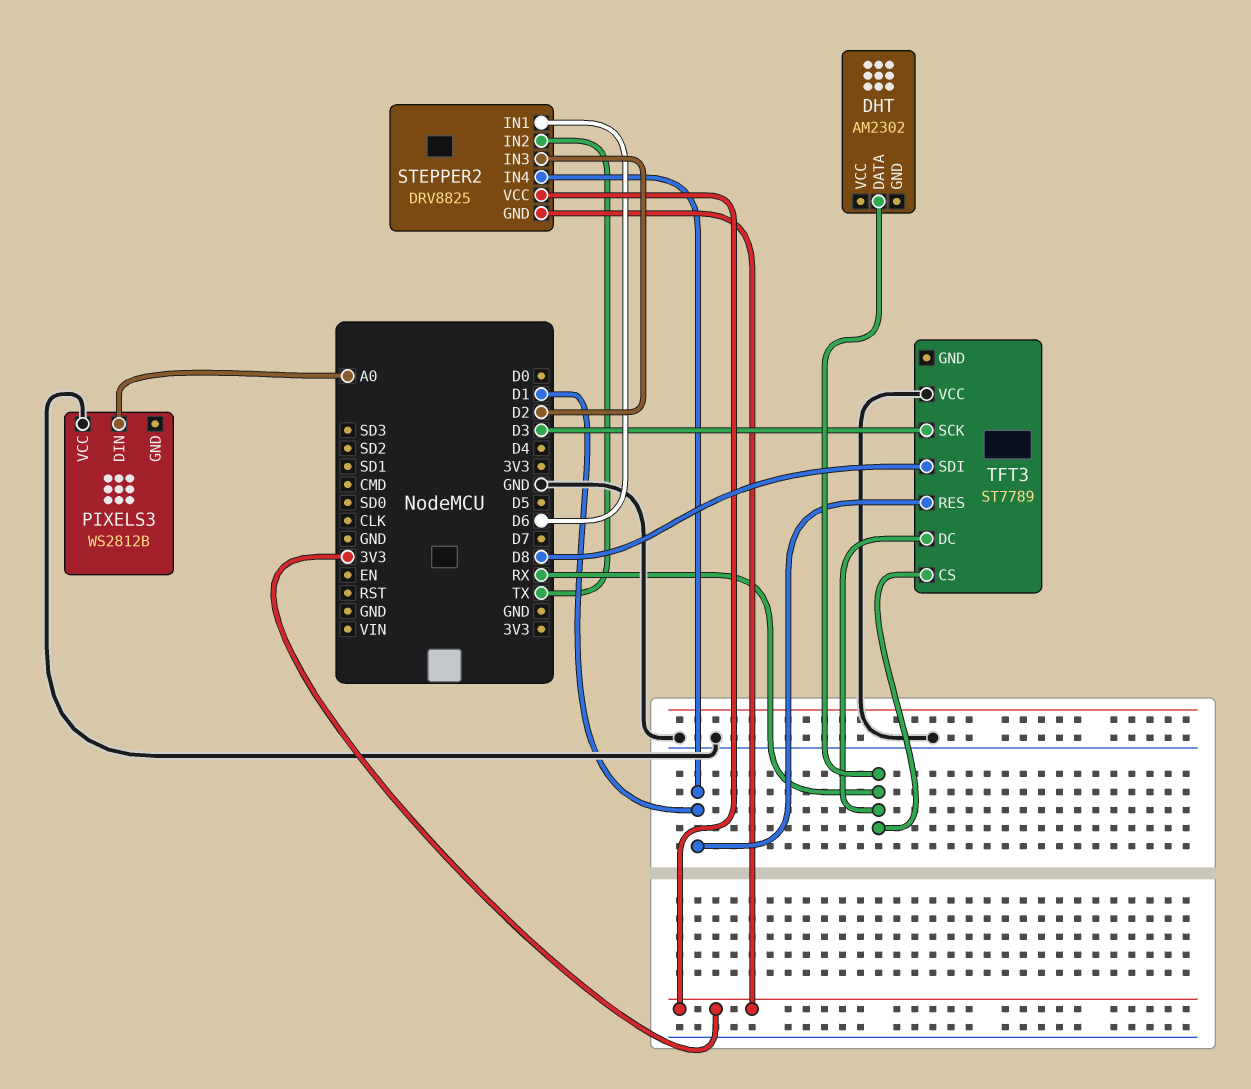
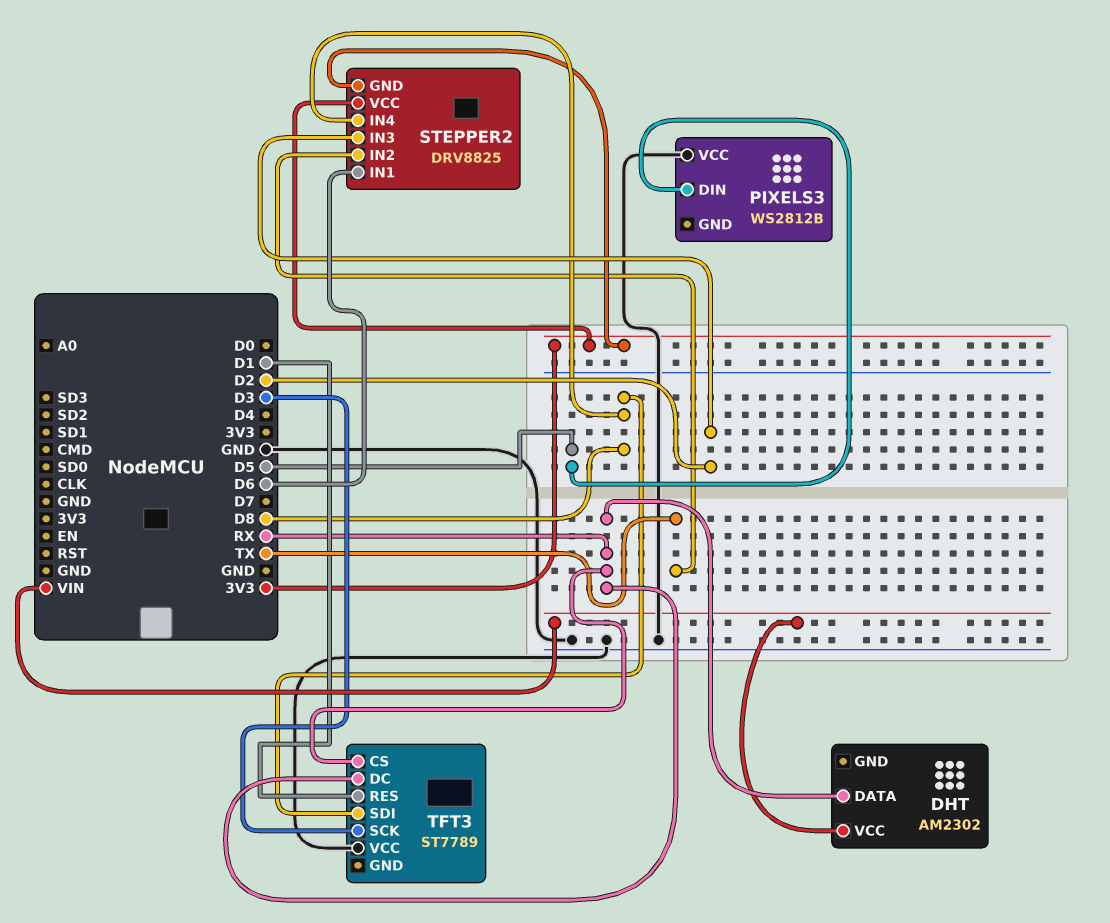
DHT pin VCC: none -> VIN
PIXELS3 pin DIN: A0 -> D5
STEPPER2 pin IN4: D1 -> D8

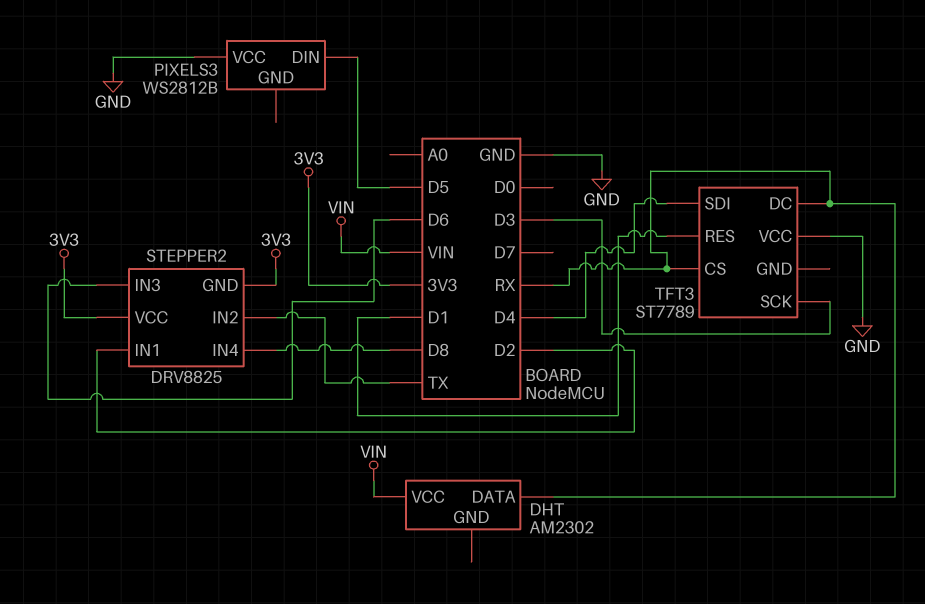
STEPPER2 pin IN1: D6 -> D2
STEPPER2 pin IN3: D2 -> D6
TFT3 pin SDI: D8 -> D4

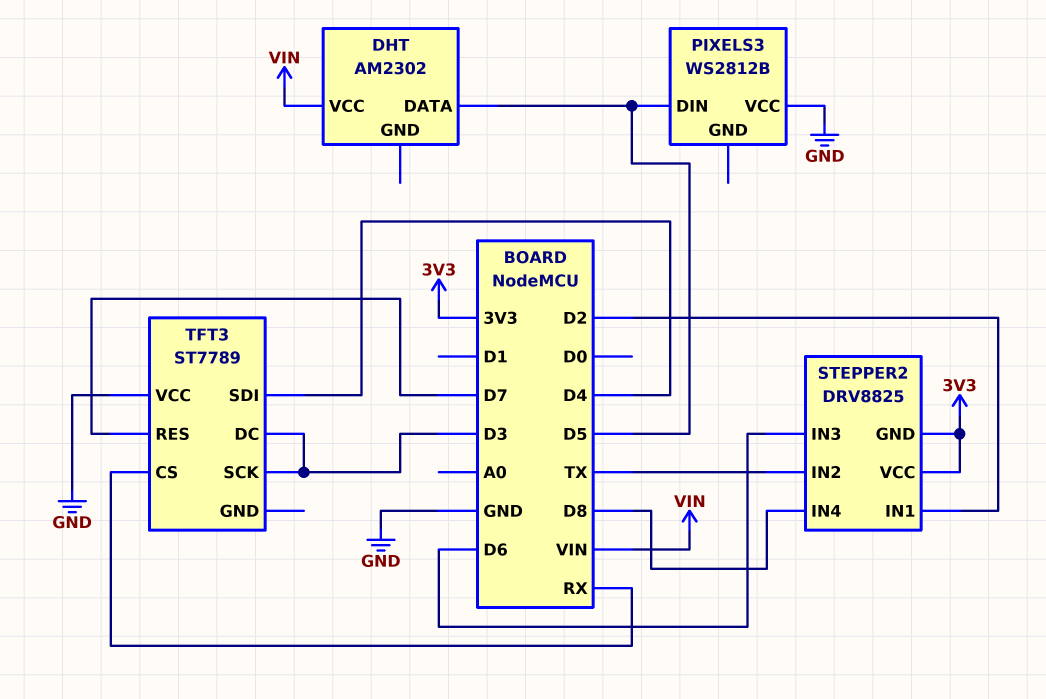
DHT pin DATA: RX -> D5
TFT3 pin DC: RX -> D3
TFT3 pin RES: D1 -> D7

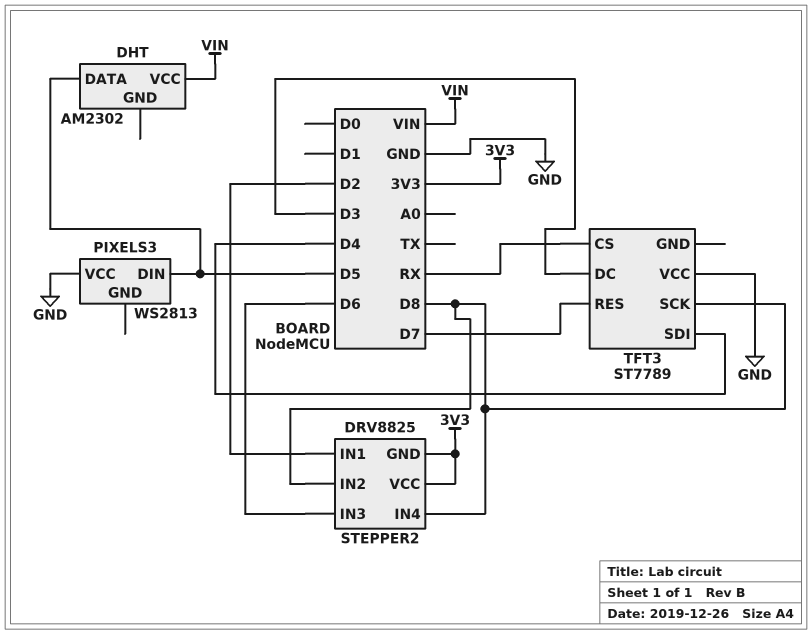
PIXELS3: WS2812B -> WS2813
STEPPER2 pin IN2: TX -> D8
TFT3 pin SCK: D3 -> D8

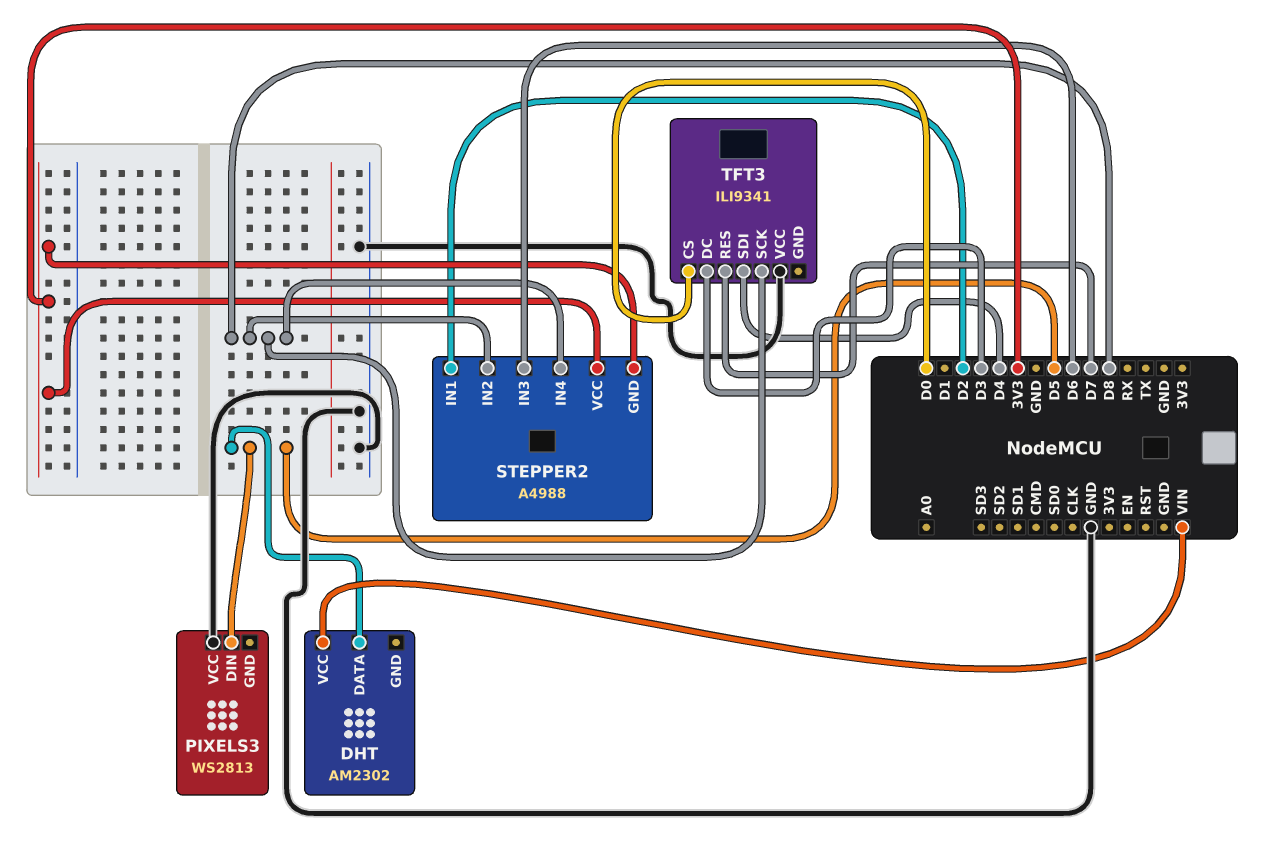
STEPPER2: DRV8825 -> A4988
TFT3: ST7789 -> ILI9341
TFT3 pin CS: RX -> D0

